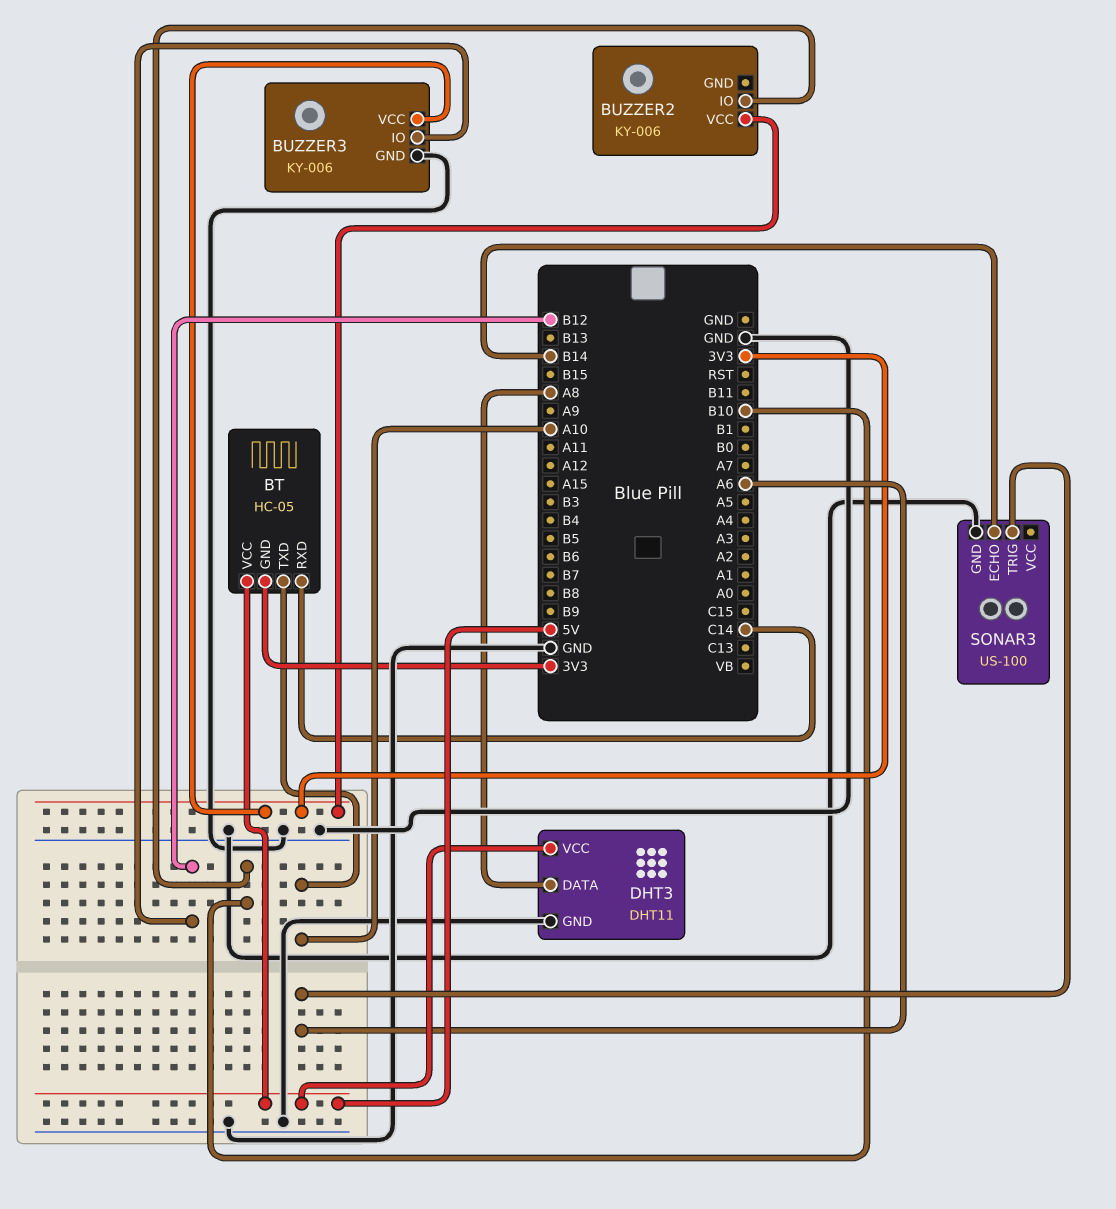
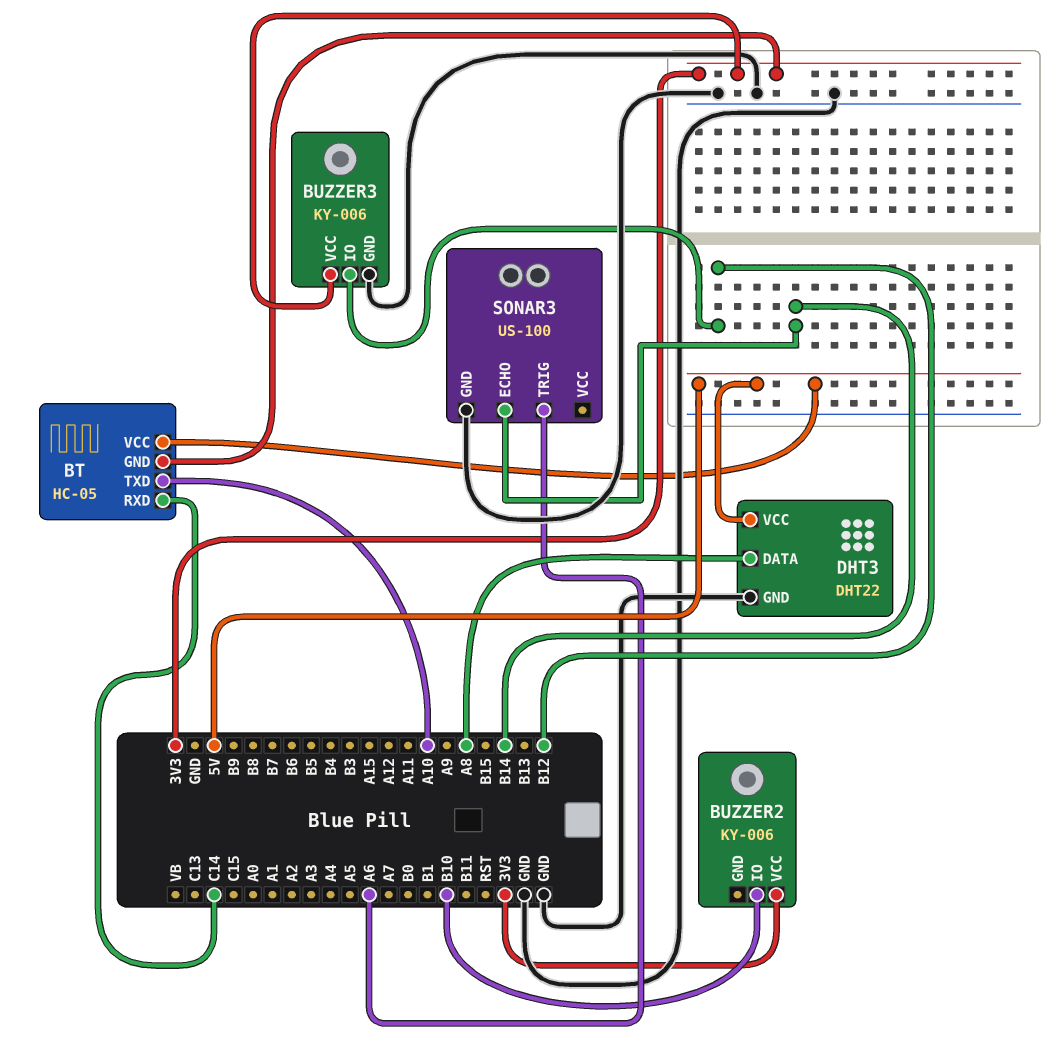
DHT3: DHT11 -> DHT22

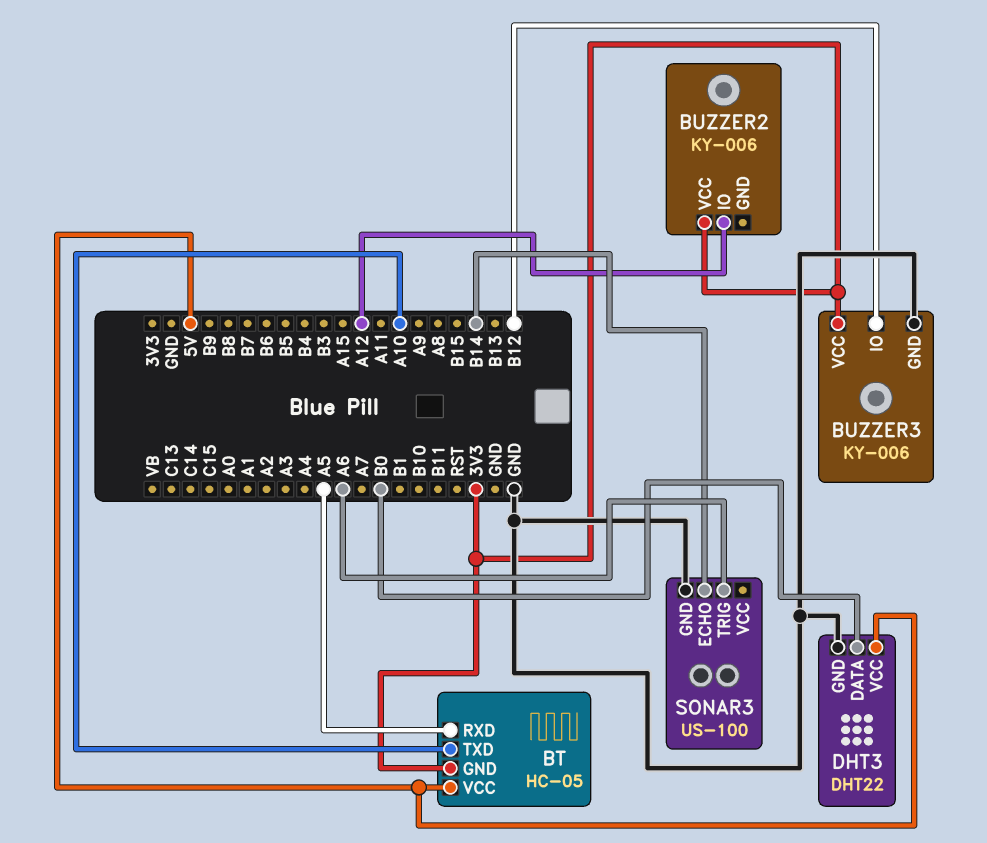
BT pin RXD: C14 -> A5
BUZZER2 pin IO: B10 -> A12
DHT3 pin DATA: A8 -> B0

